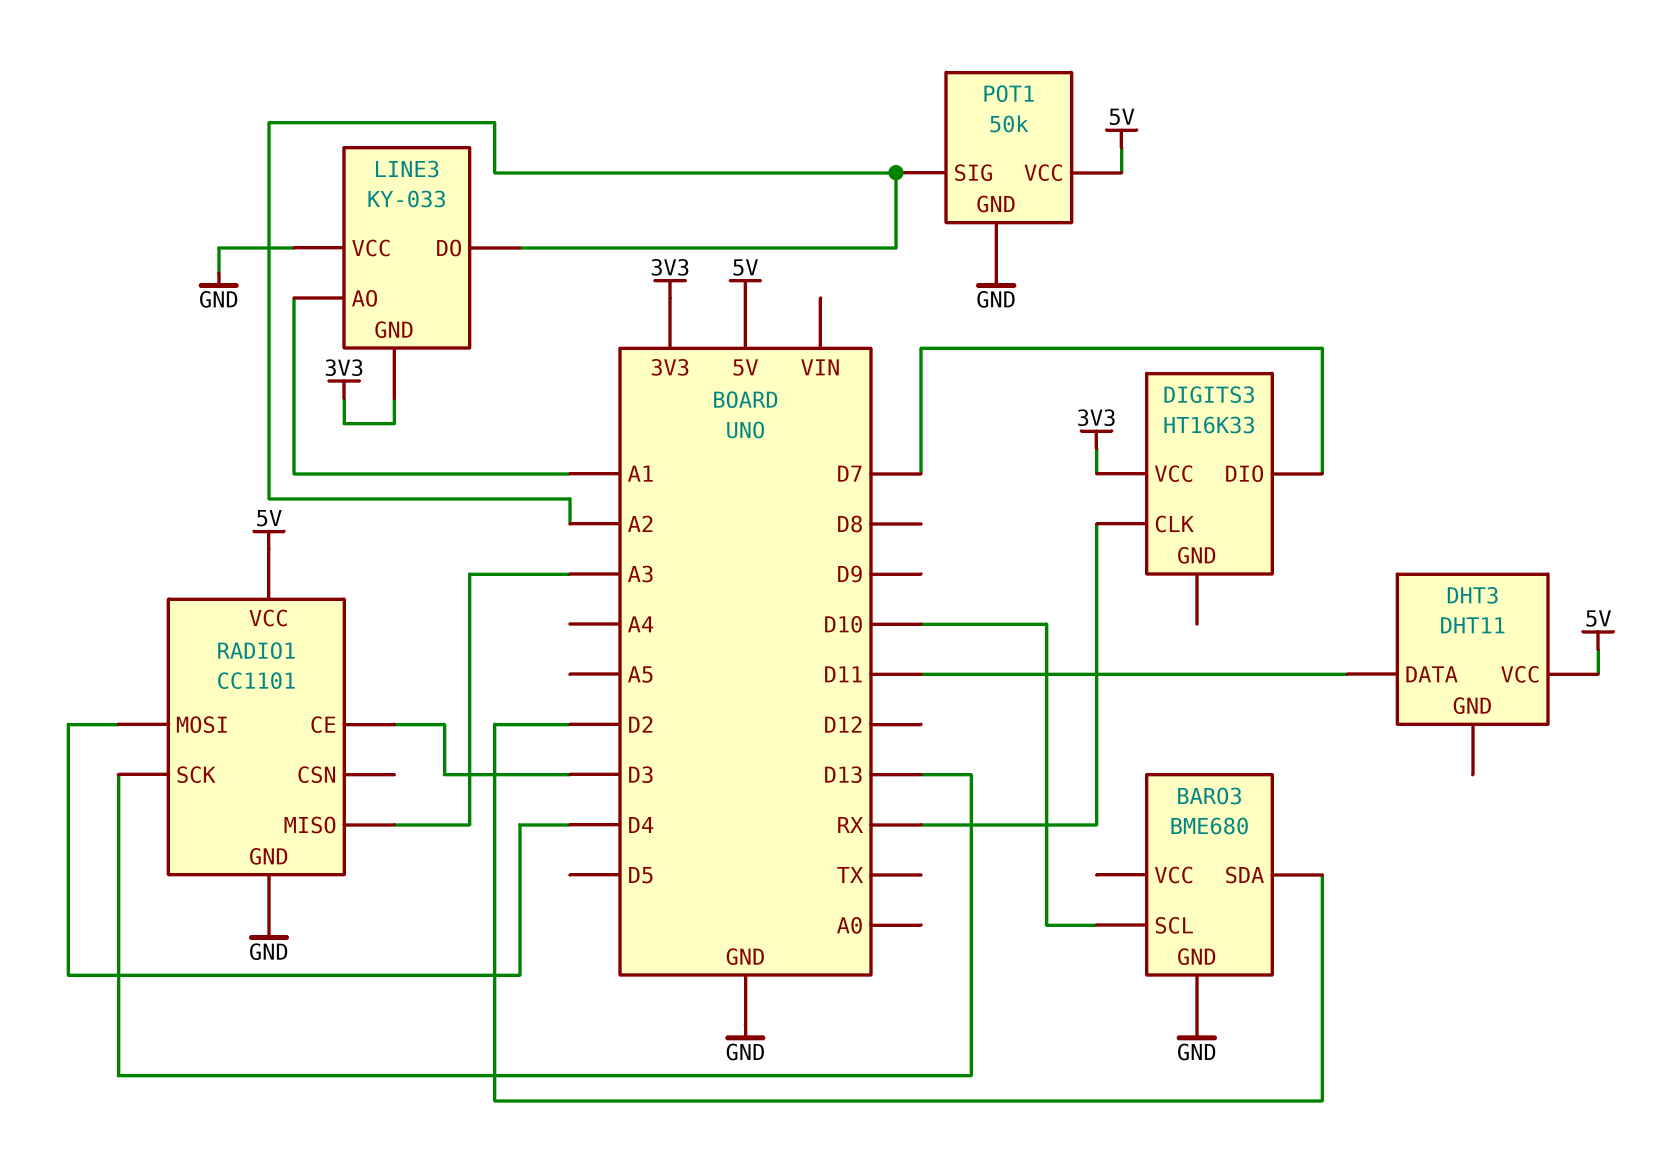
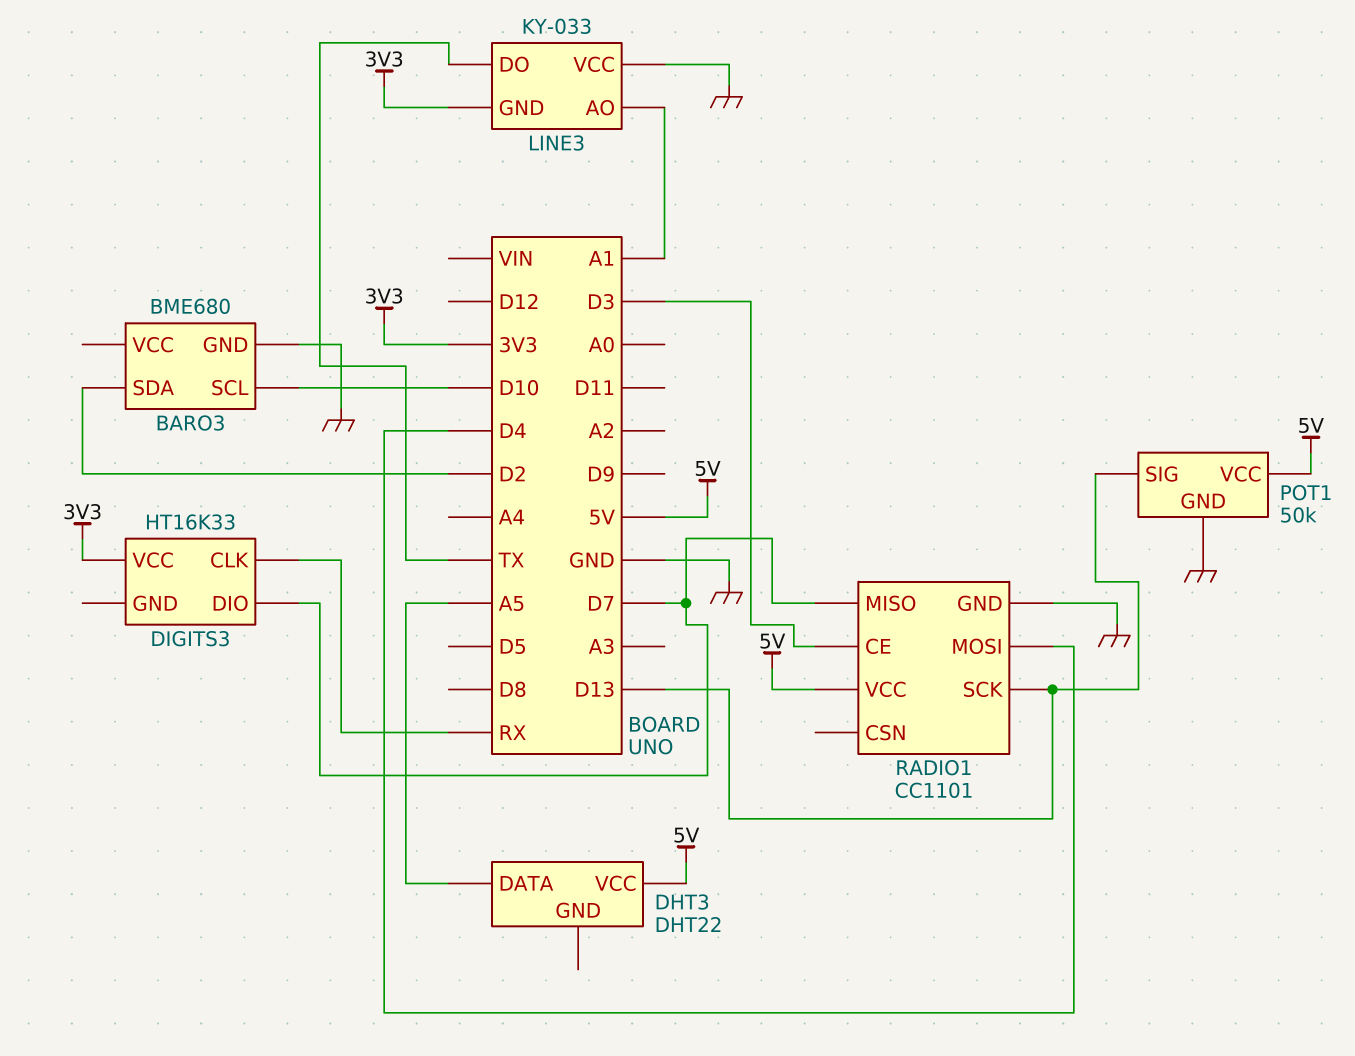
DHT3: DHT11 -> DHT22
DHT3 pin DATA: D11 -> A5
LINE3 pin DO: A2 -> TX
POT1 pin SIG: A2 -> D13
RADIO1 pin MISO: A3 -> D7

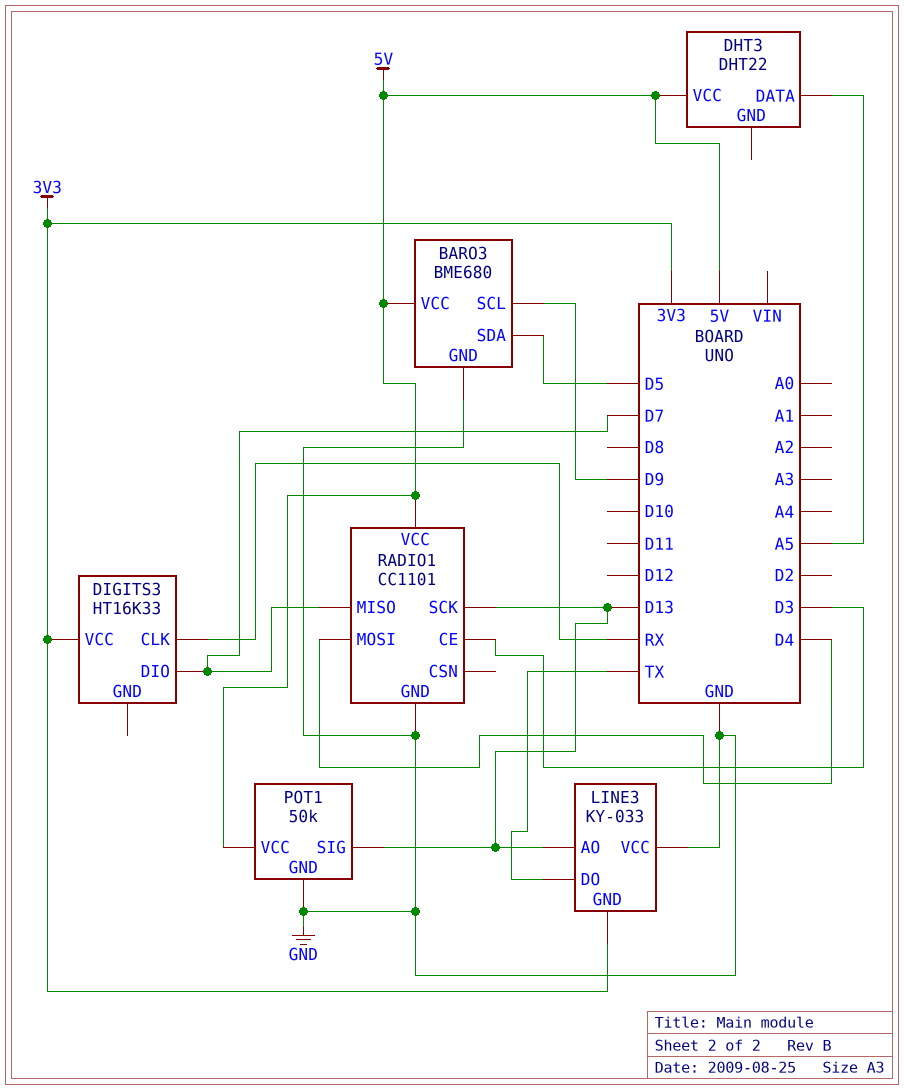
BARO3 pin SCL: D10 -> D9
BARO3 pin SDA: D2 -> D5
BARO3 pin VCC: none -> 5V
LINE3 pin AO: A1 -> D13

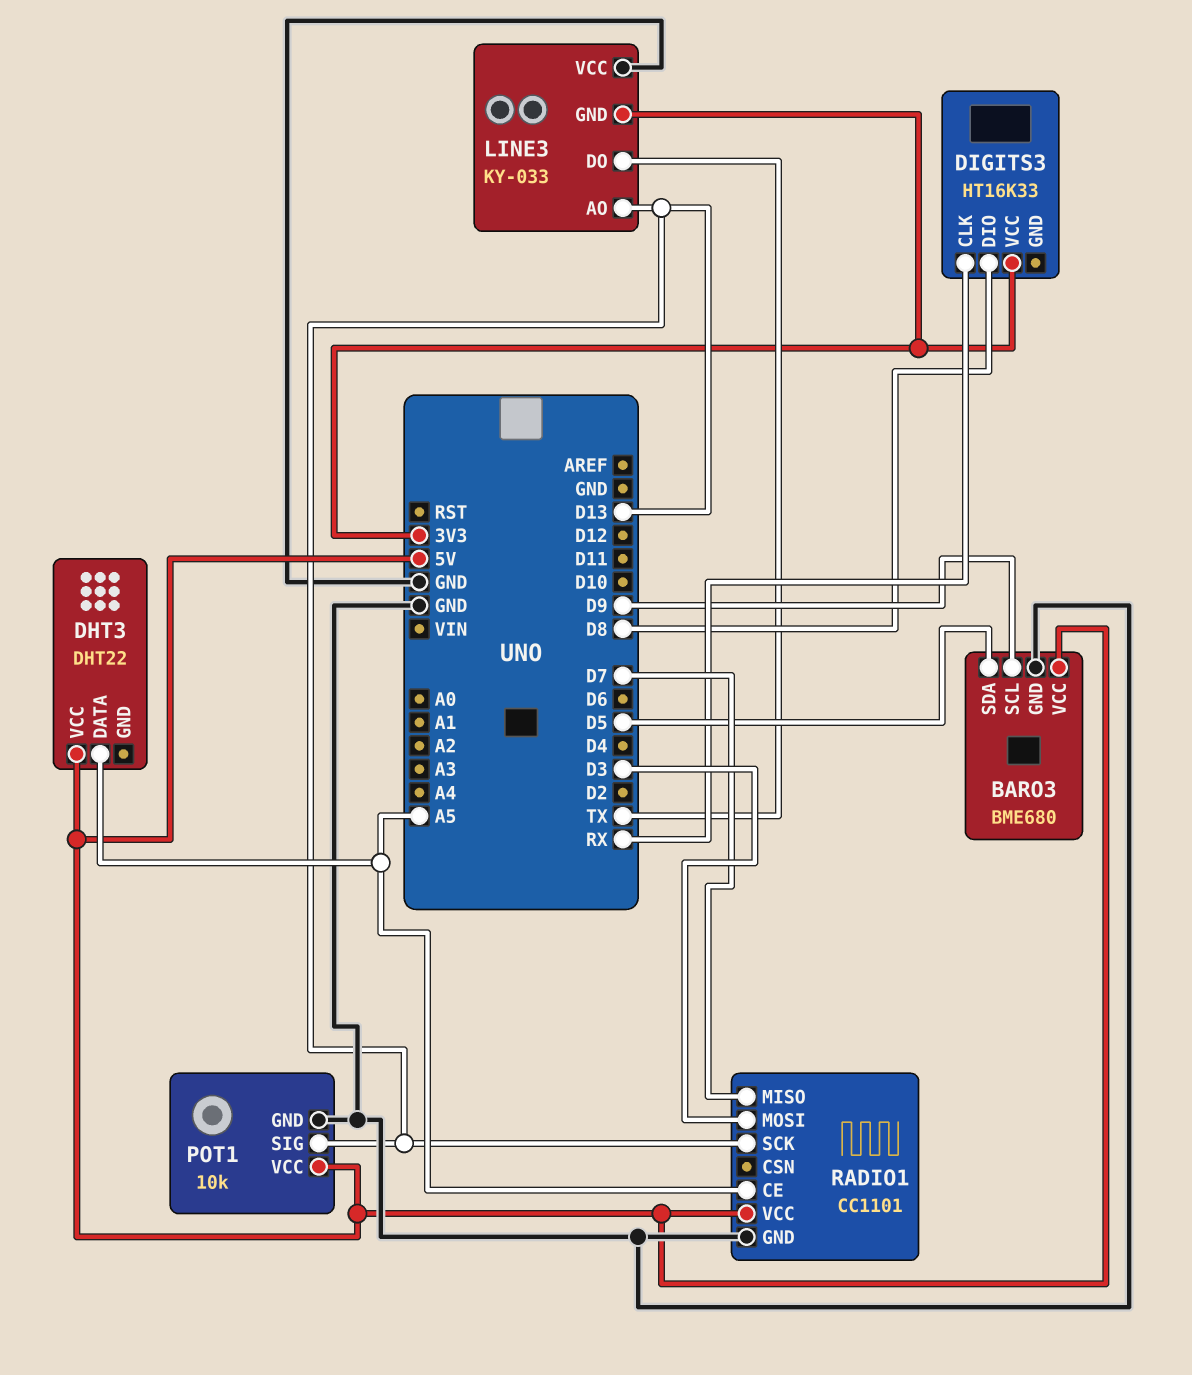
DIGITS3 pin DIO: D7 -> D8
POT1: 50k -> 10k
RADIO1 pin CE: D3 -> A5
RADIO1 pin MOSI: D4 -> D3

